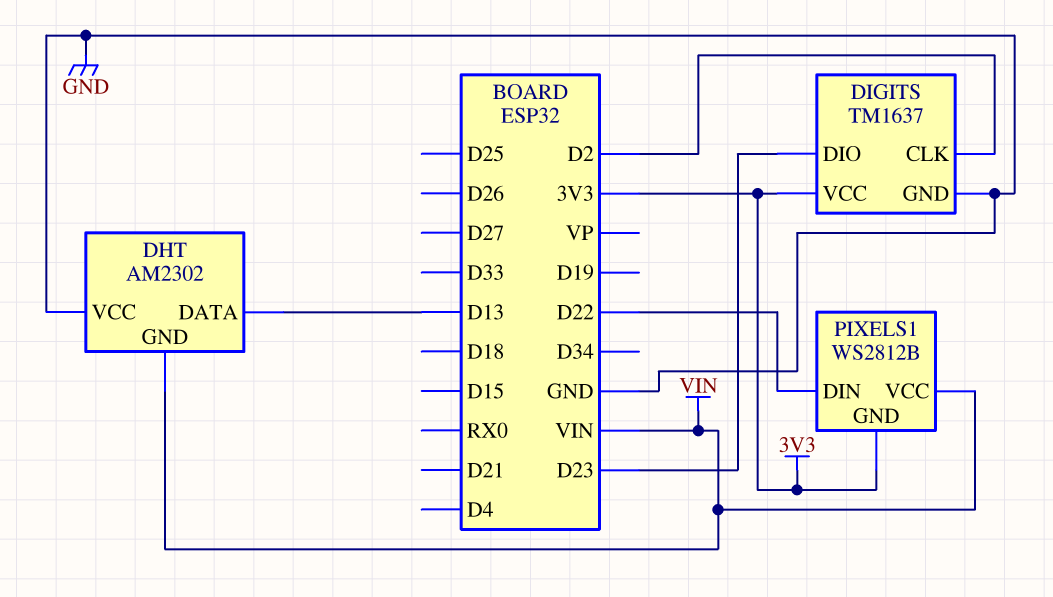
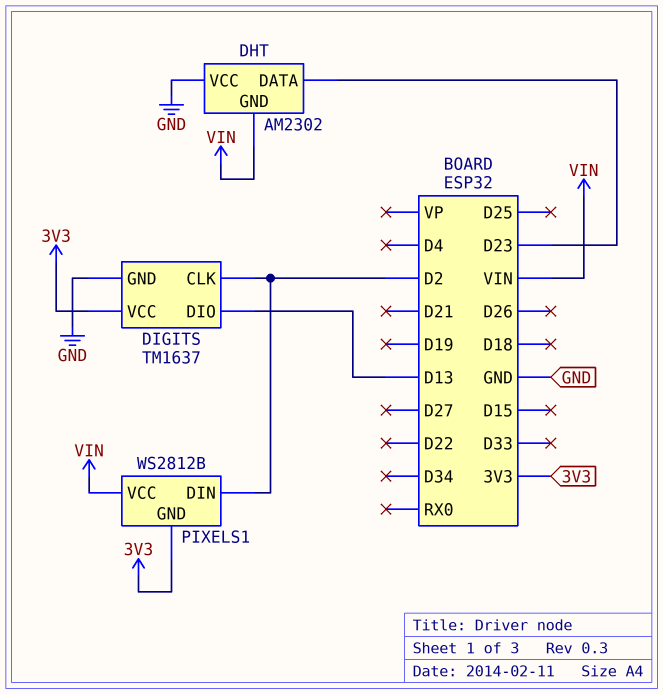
DHT pin DATA: D13 -> D23
DIGITS pin DIO: D23 -> D13
PIXELS1 pin DIN: D22 -> D2

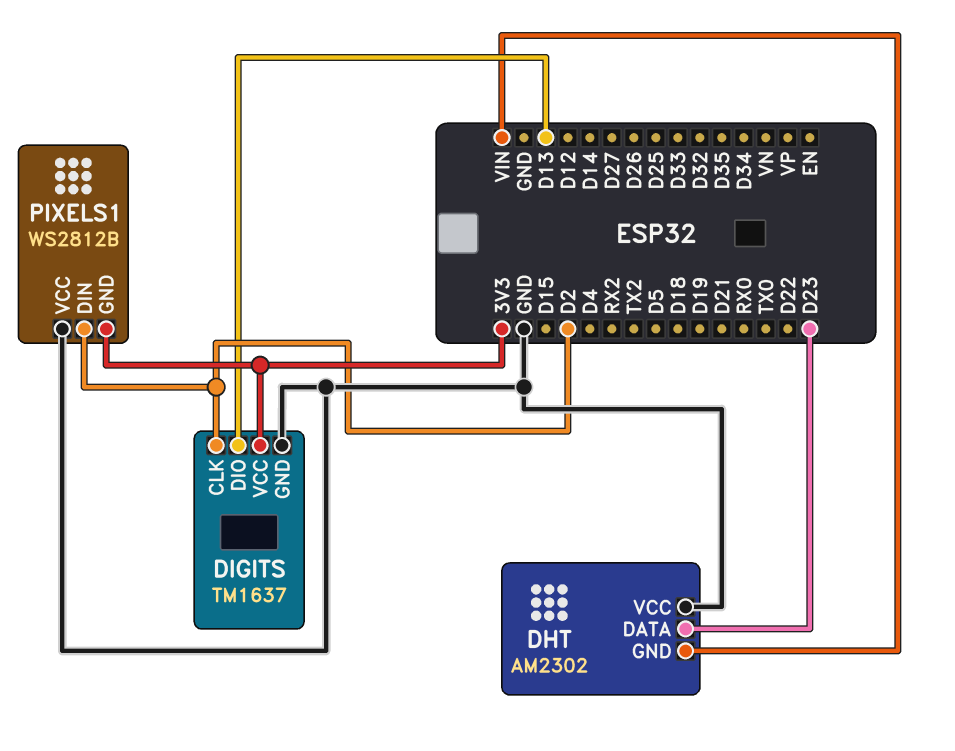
PIXELS1 pin VCC: VIN -> GND

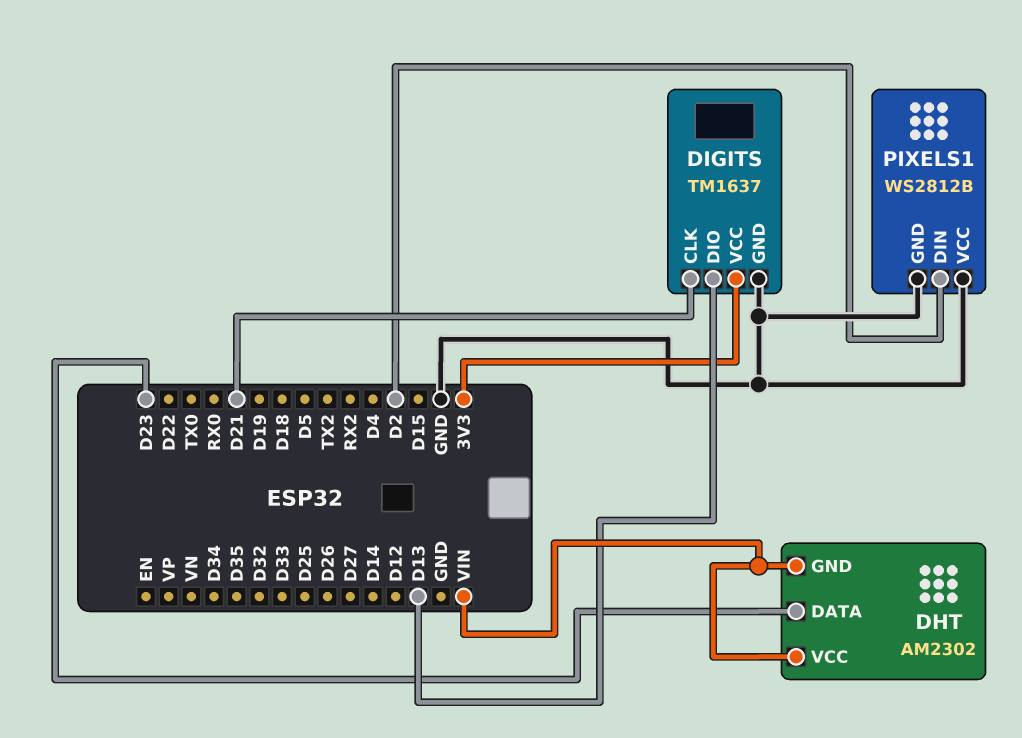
DHT pin VCC: GND -> VIN
DIGITS pin CLK: D2 -> D21
PIXELS1 pin GND: 3V3 -> GND

